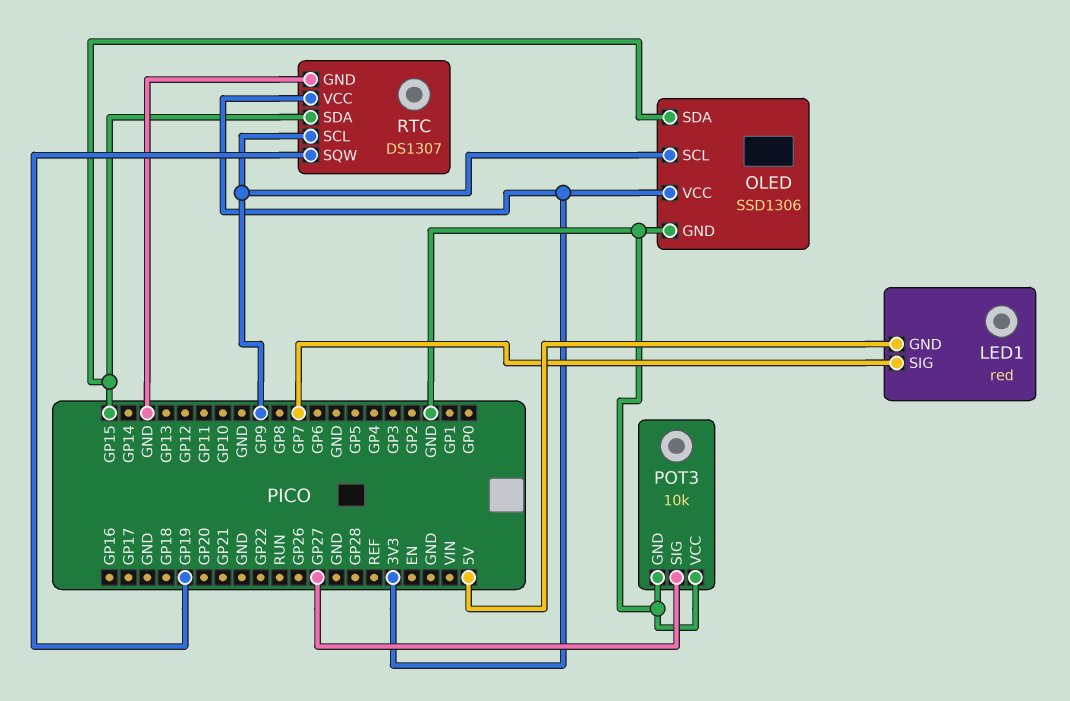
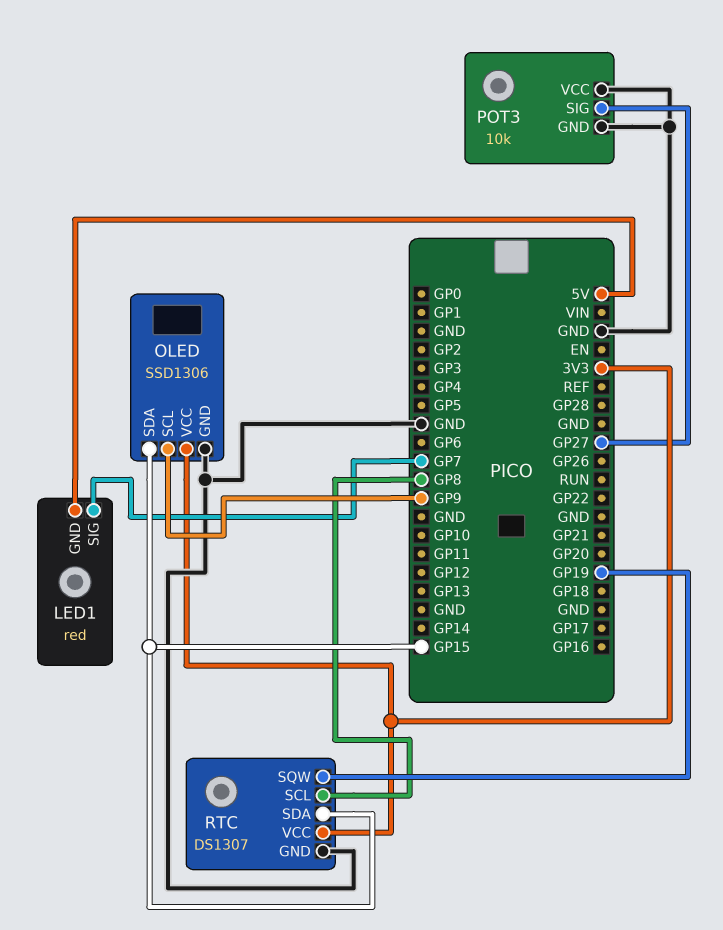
RTC pin SCL: GP9 -> GP8

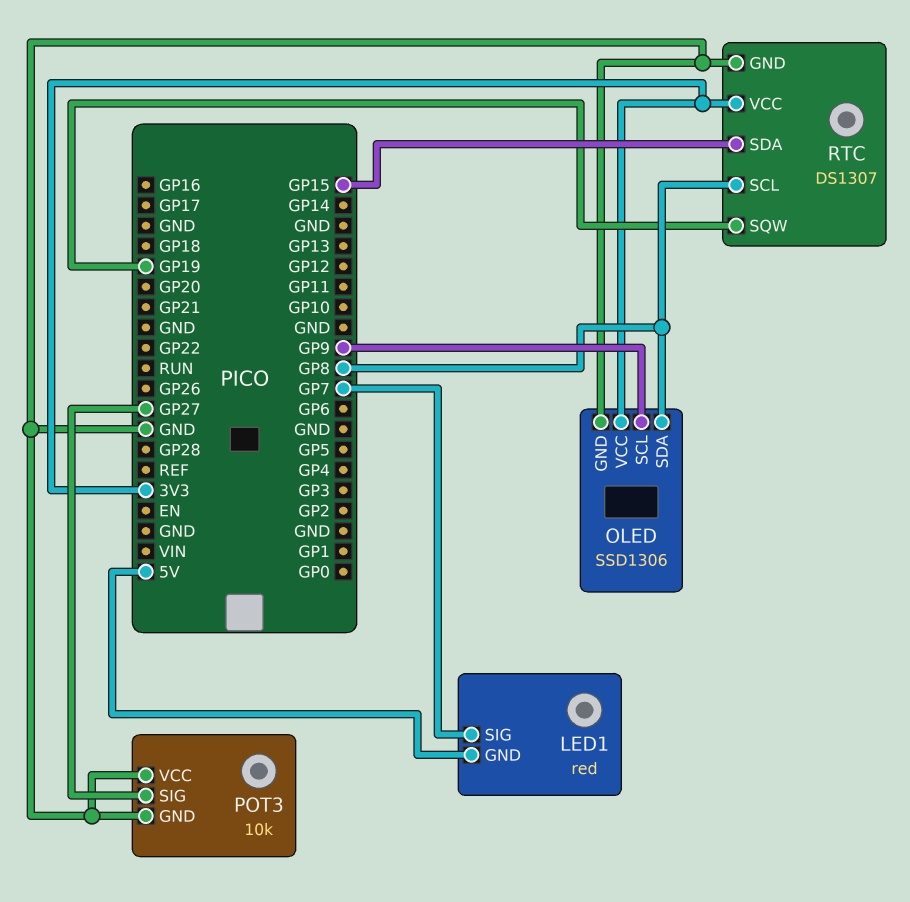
OLED pin SDA: GP15 -> GP8

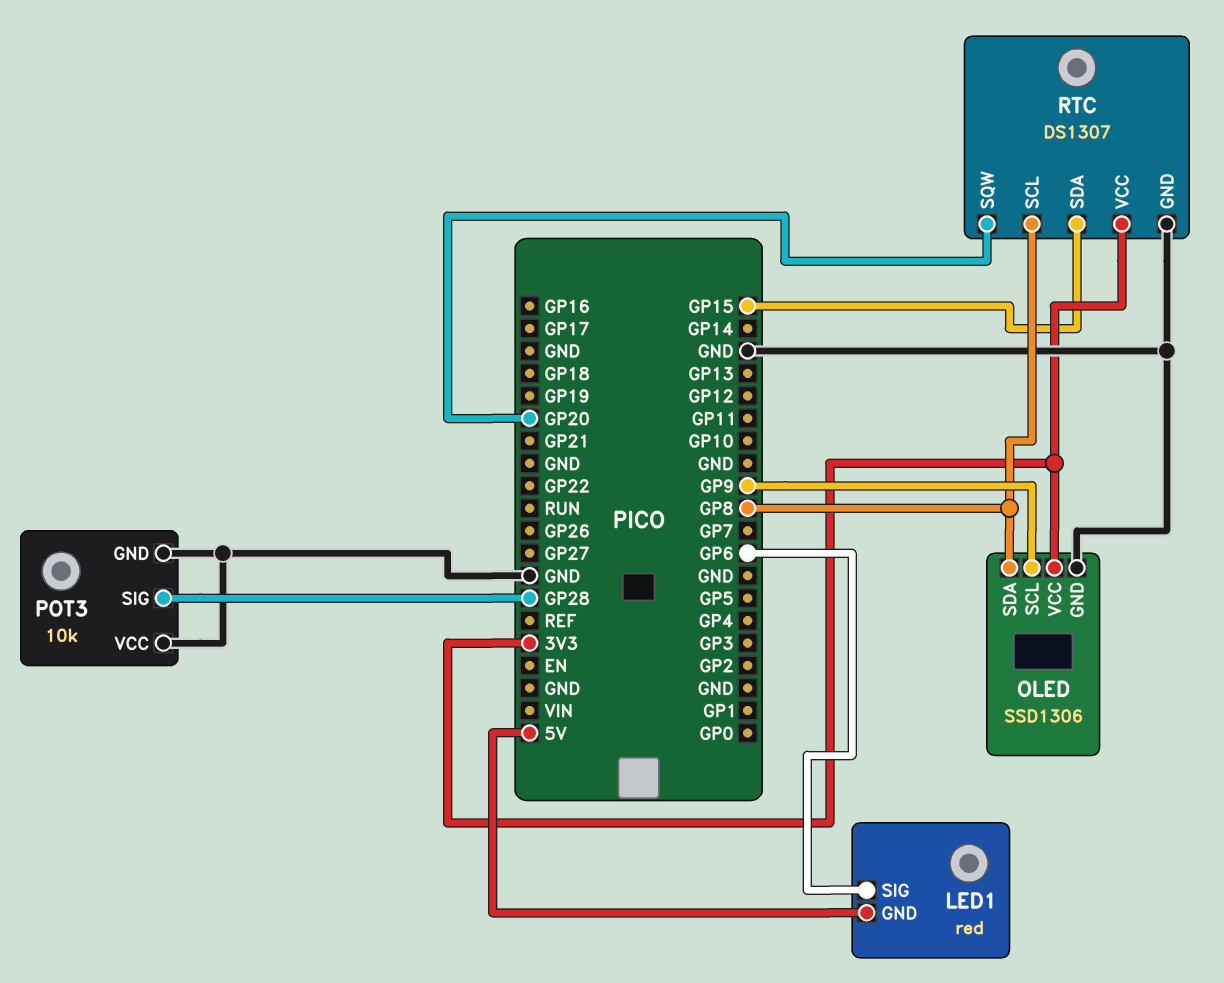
LED1 pin SIG: GP7 -> GP6
POT3 pin SIG: GP27 -> GP28
RTC pin SQW: GP19 -> GP20

